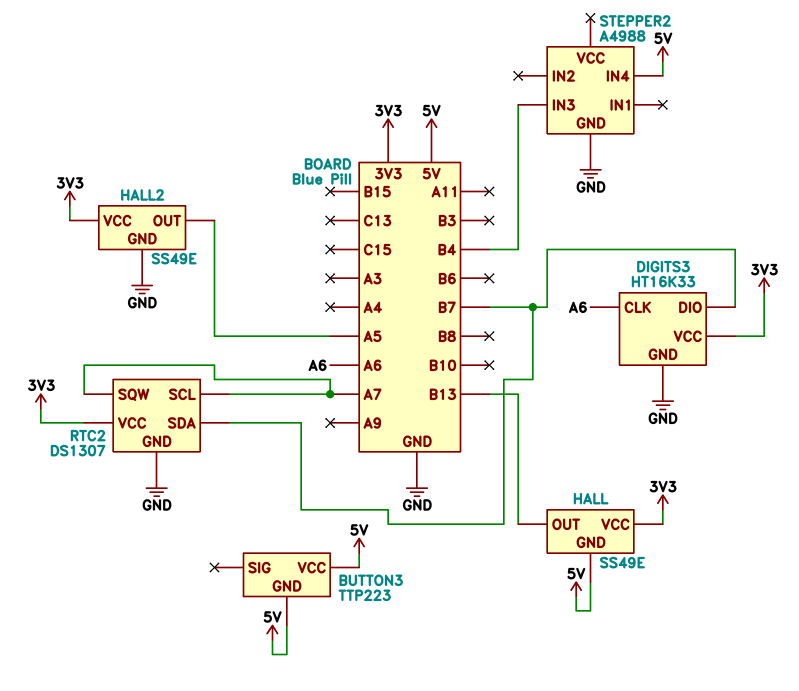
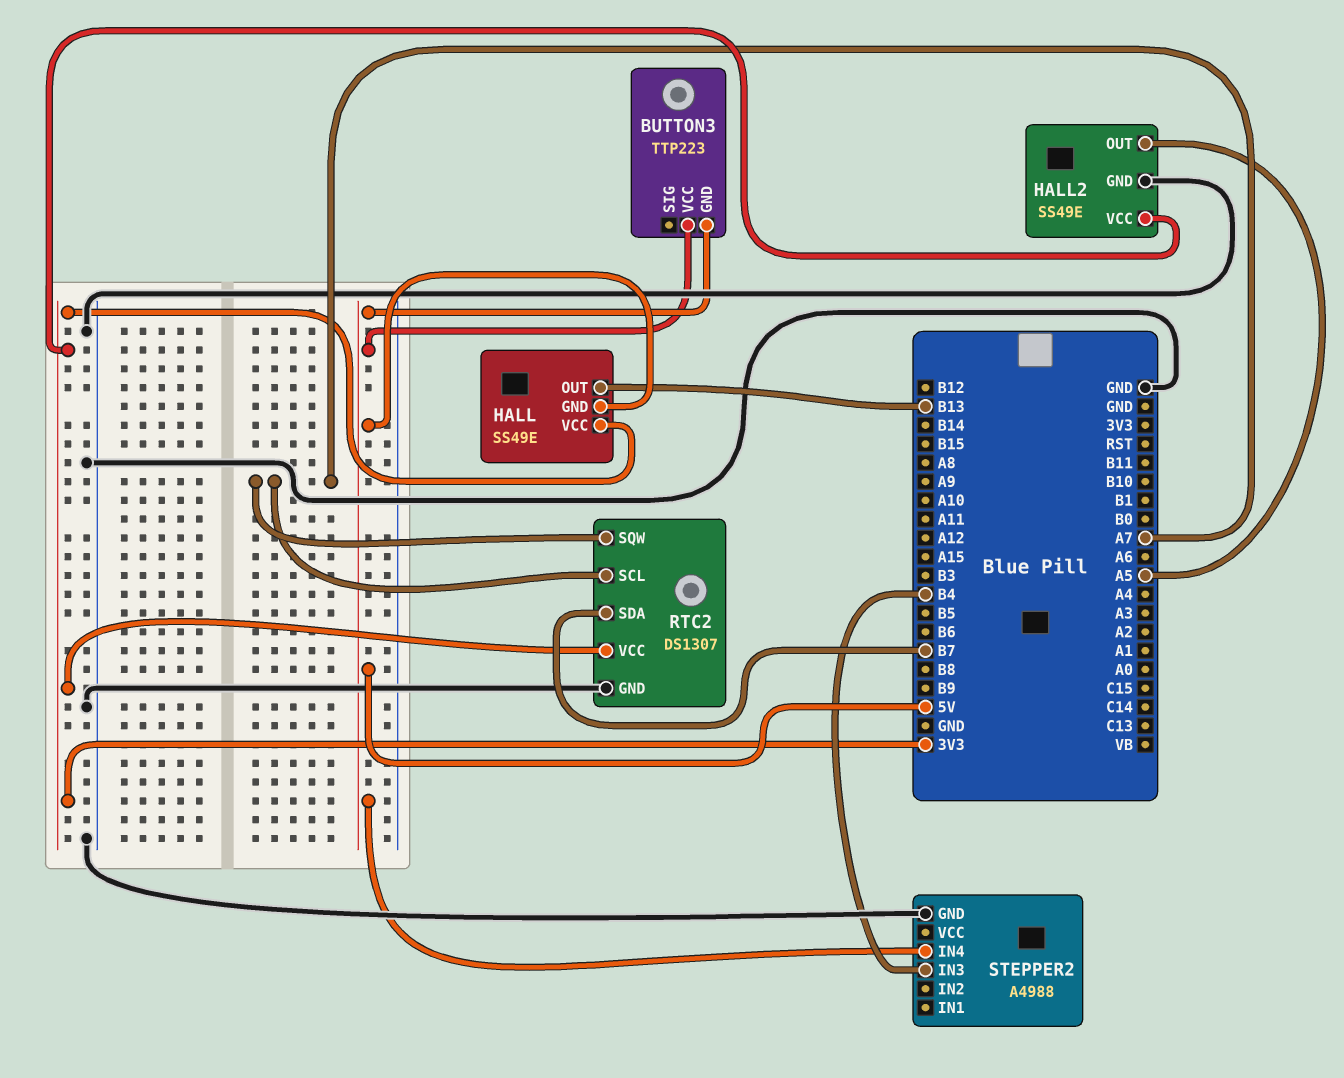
DIGITS3: HT16K33 -> none
DIGITS3 pin CLK: A6 -> none
DIGITS3 pin DIO: B7 -> none
DIGITS3 pin GND: GND -> none
DIGITS3 pin VCC: 3V3 -> none

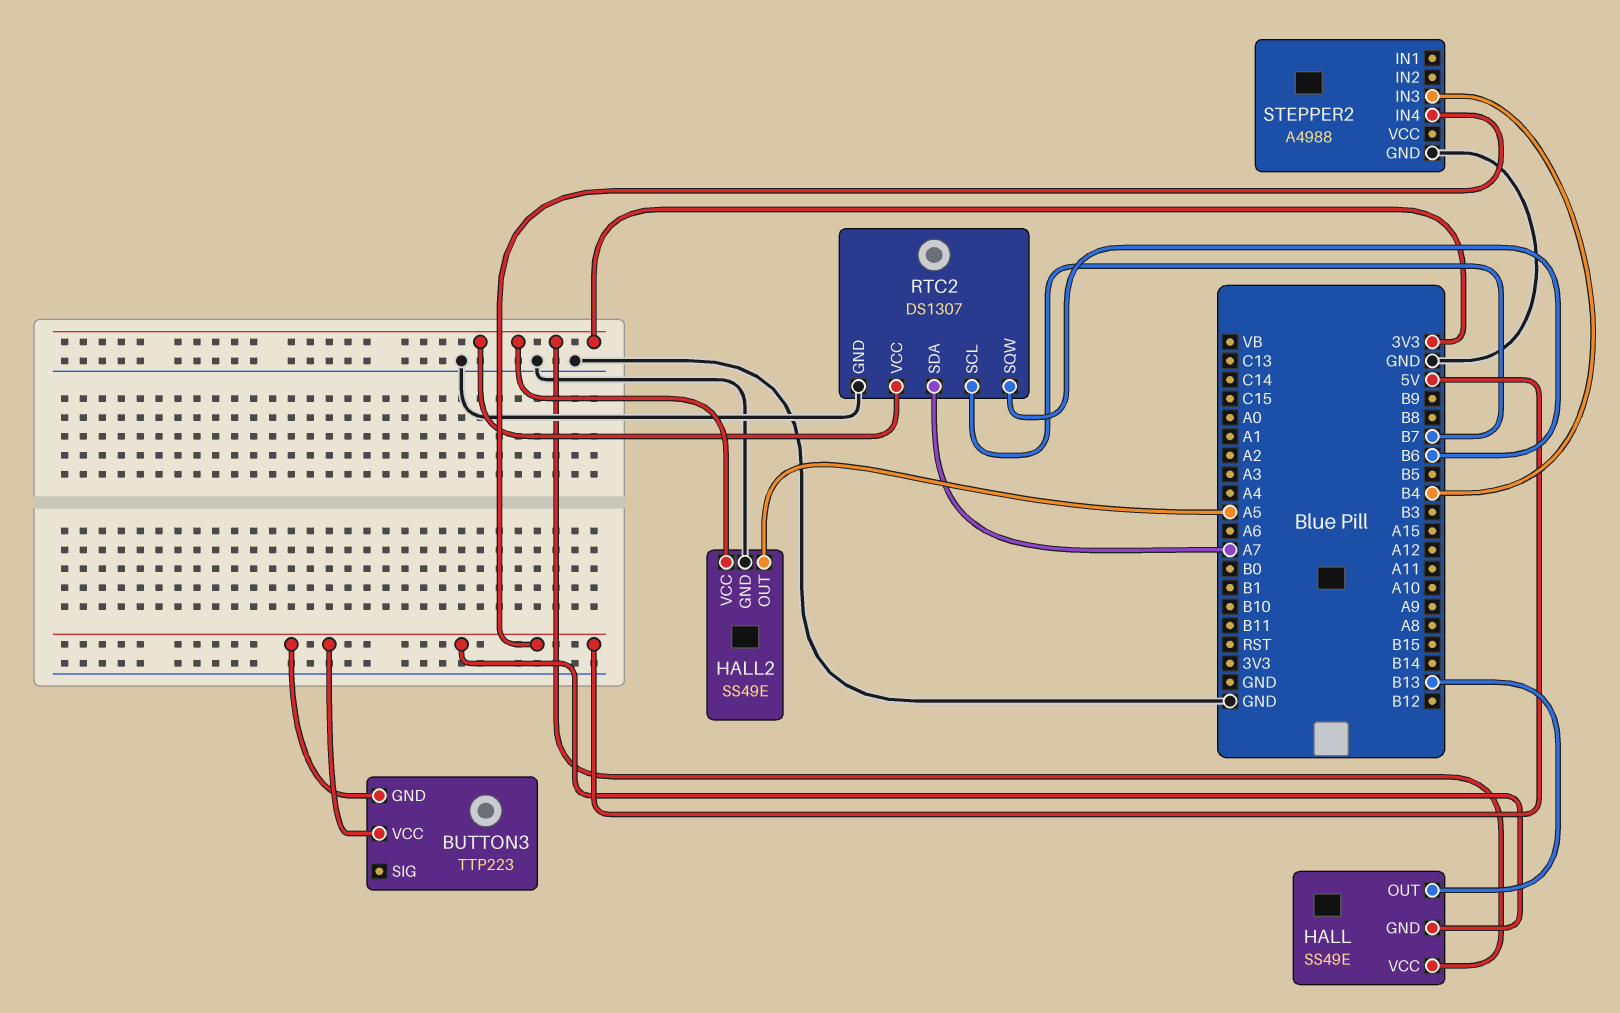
RTC2 pin SCL: A7 -> B7
RTC2 pin SDA: B7 -> A7
RTC2 pin SQW: A7 -> B6

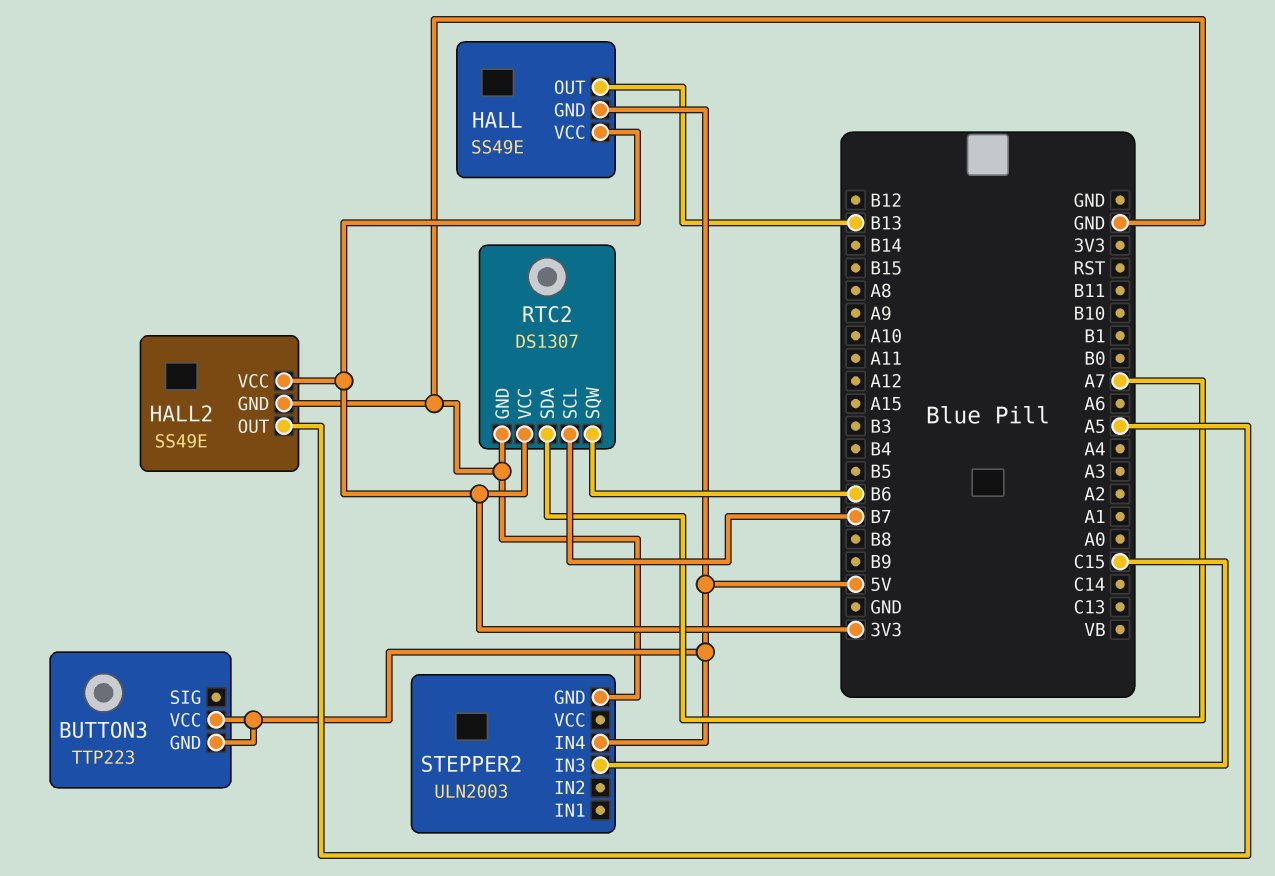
STEPPER2: A4988 -> ULN2003
STEPPER2 pin IN3: B4 -> C15

